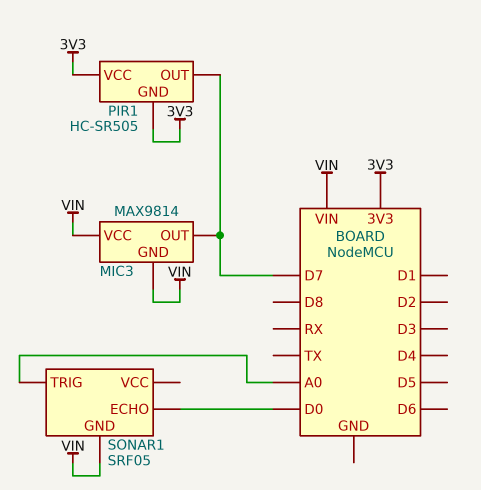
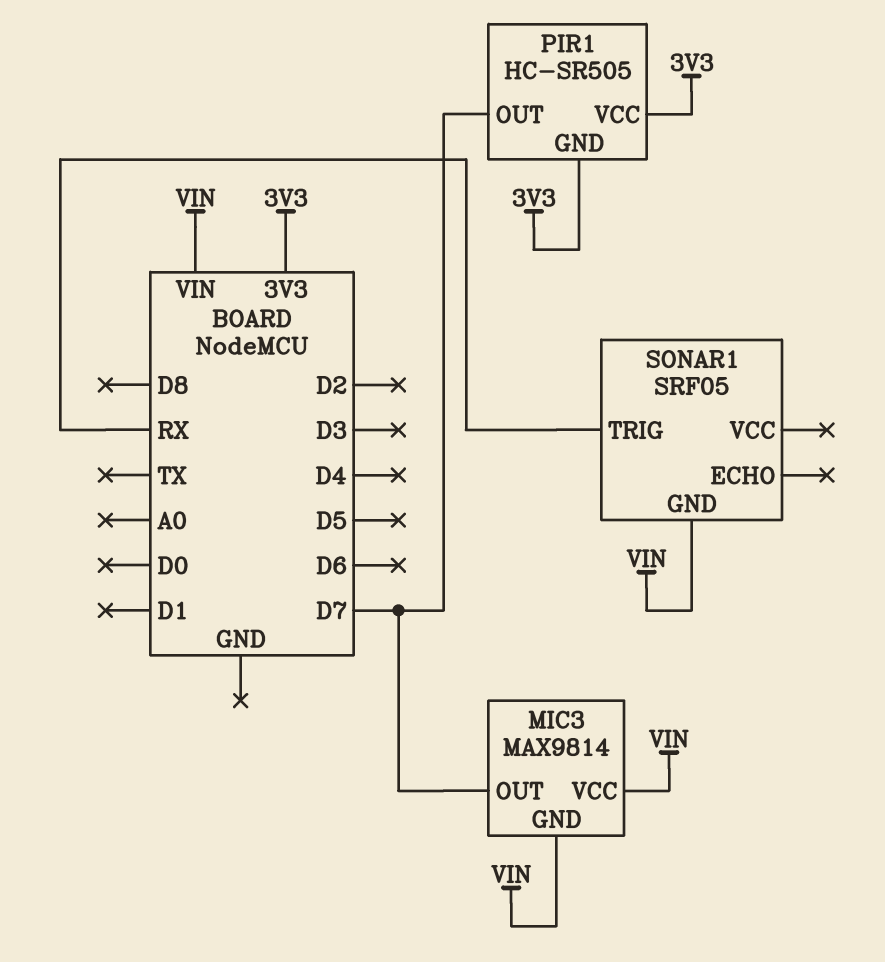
SONAR1 pin ECHO: D0 -> none
SONAR1 pin TRIG: A0 -> RX

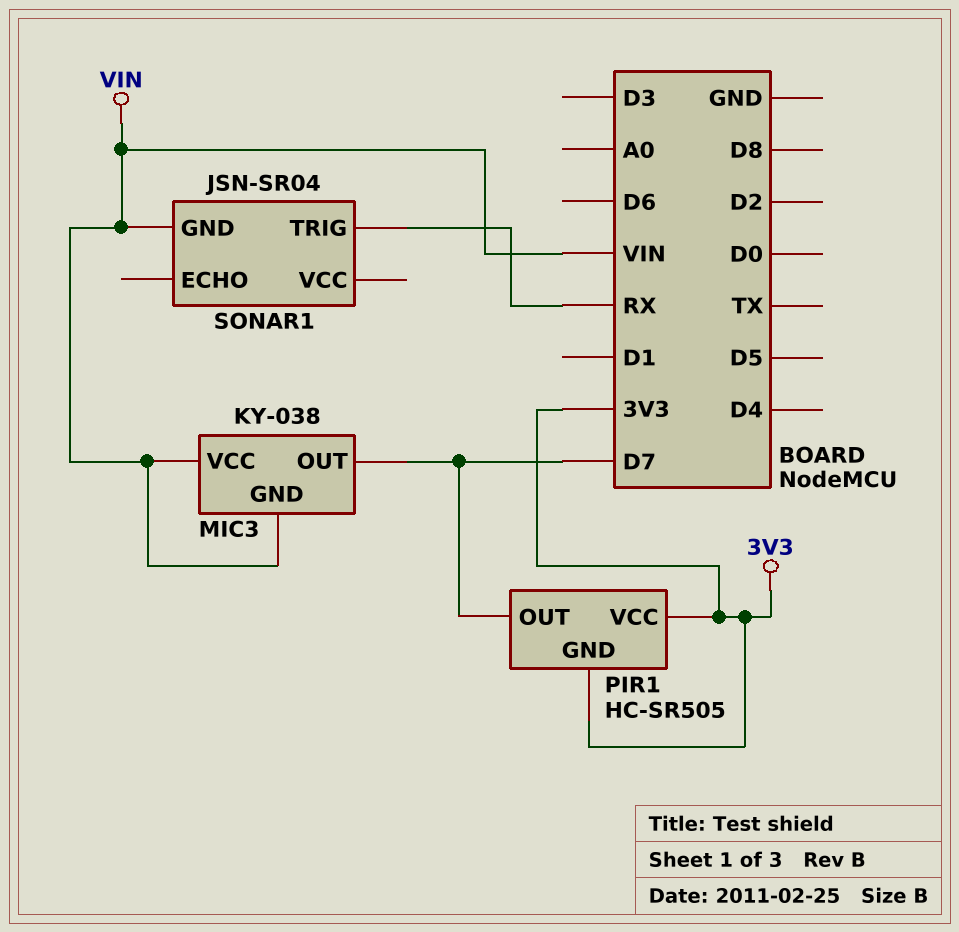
MIC3: MAX9814 -> KY-038
SONAR1: SRF05 -> JSN-SR04

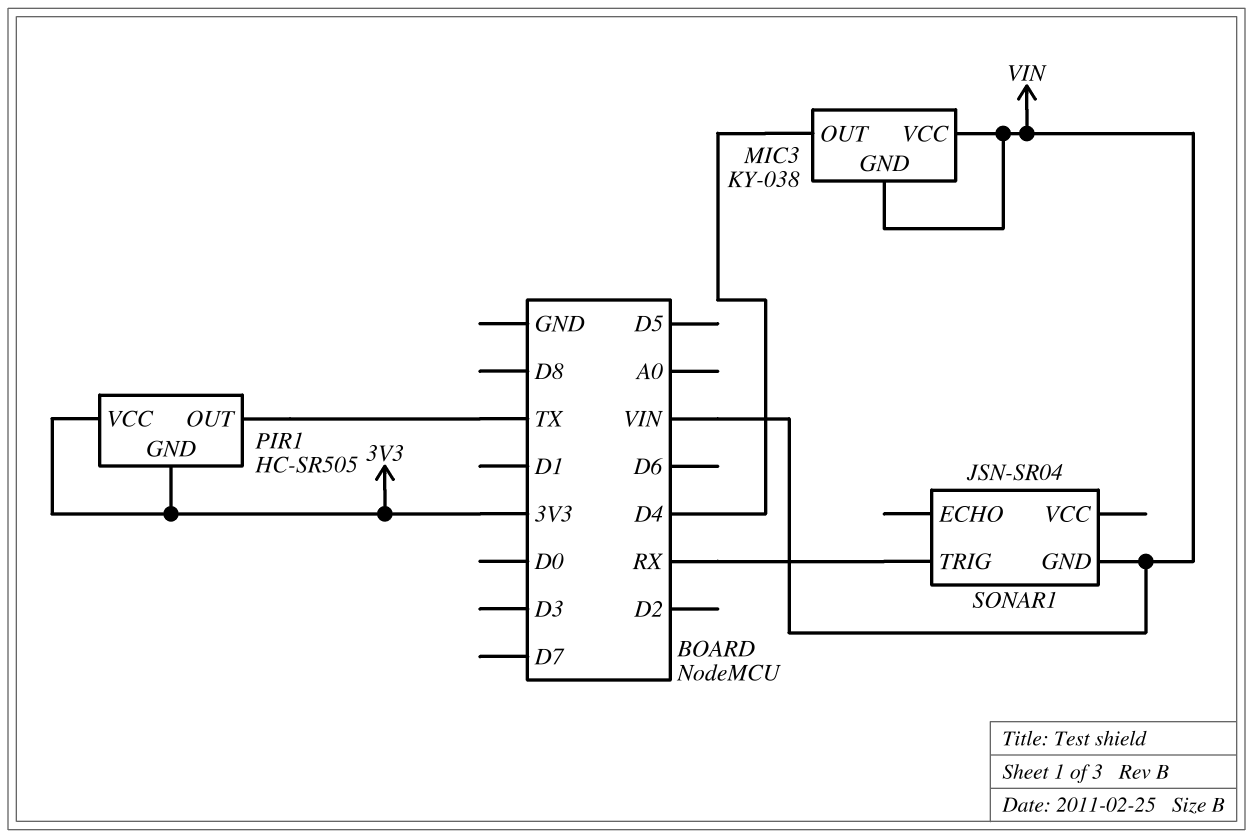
MIC3 pin OUT: D7 -> D4
PIR1 pin OUT: D7 -> TX

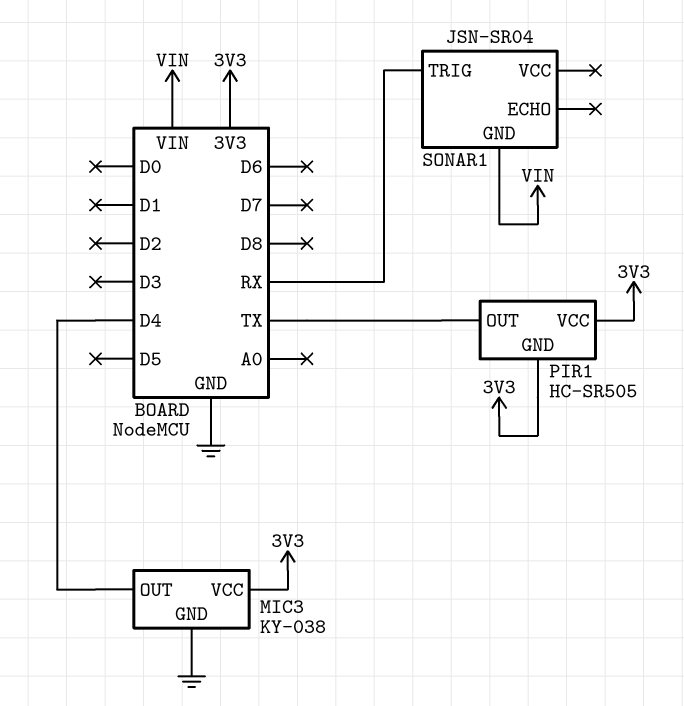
MIC3 pin GND: VIN -> GND
MIC3 pin VCC: VIN -> 3V3

